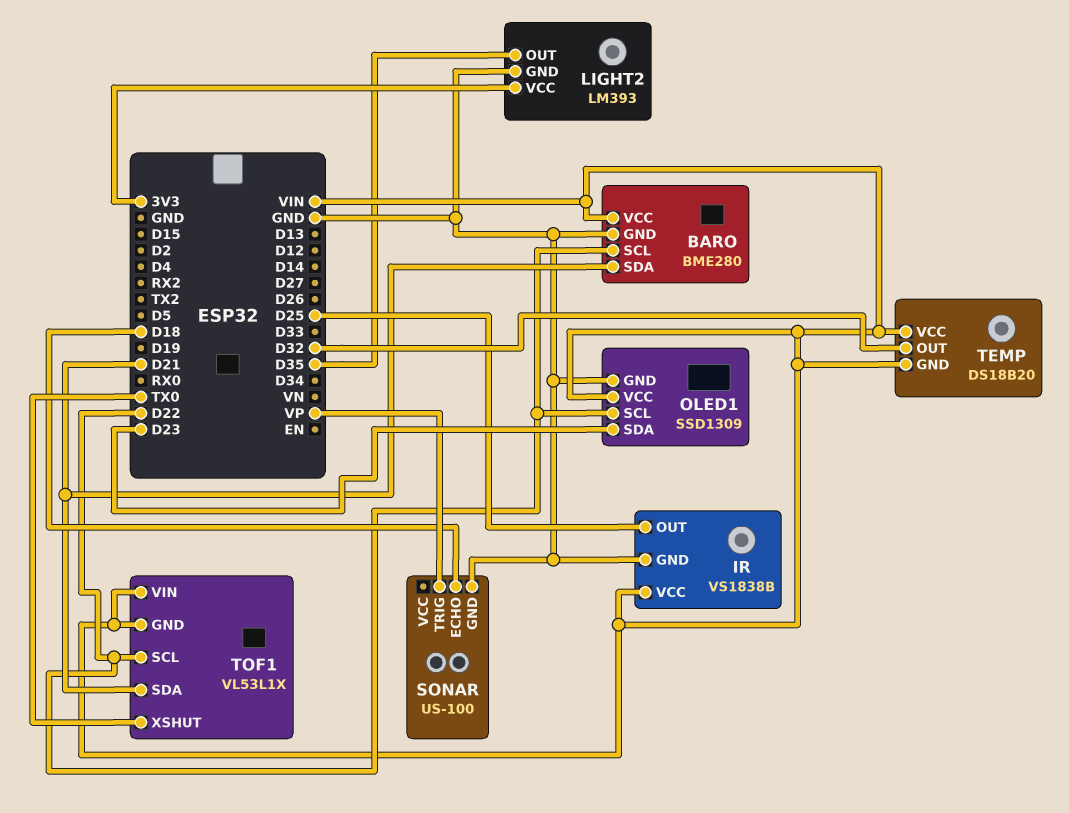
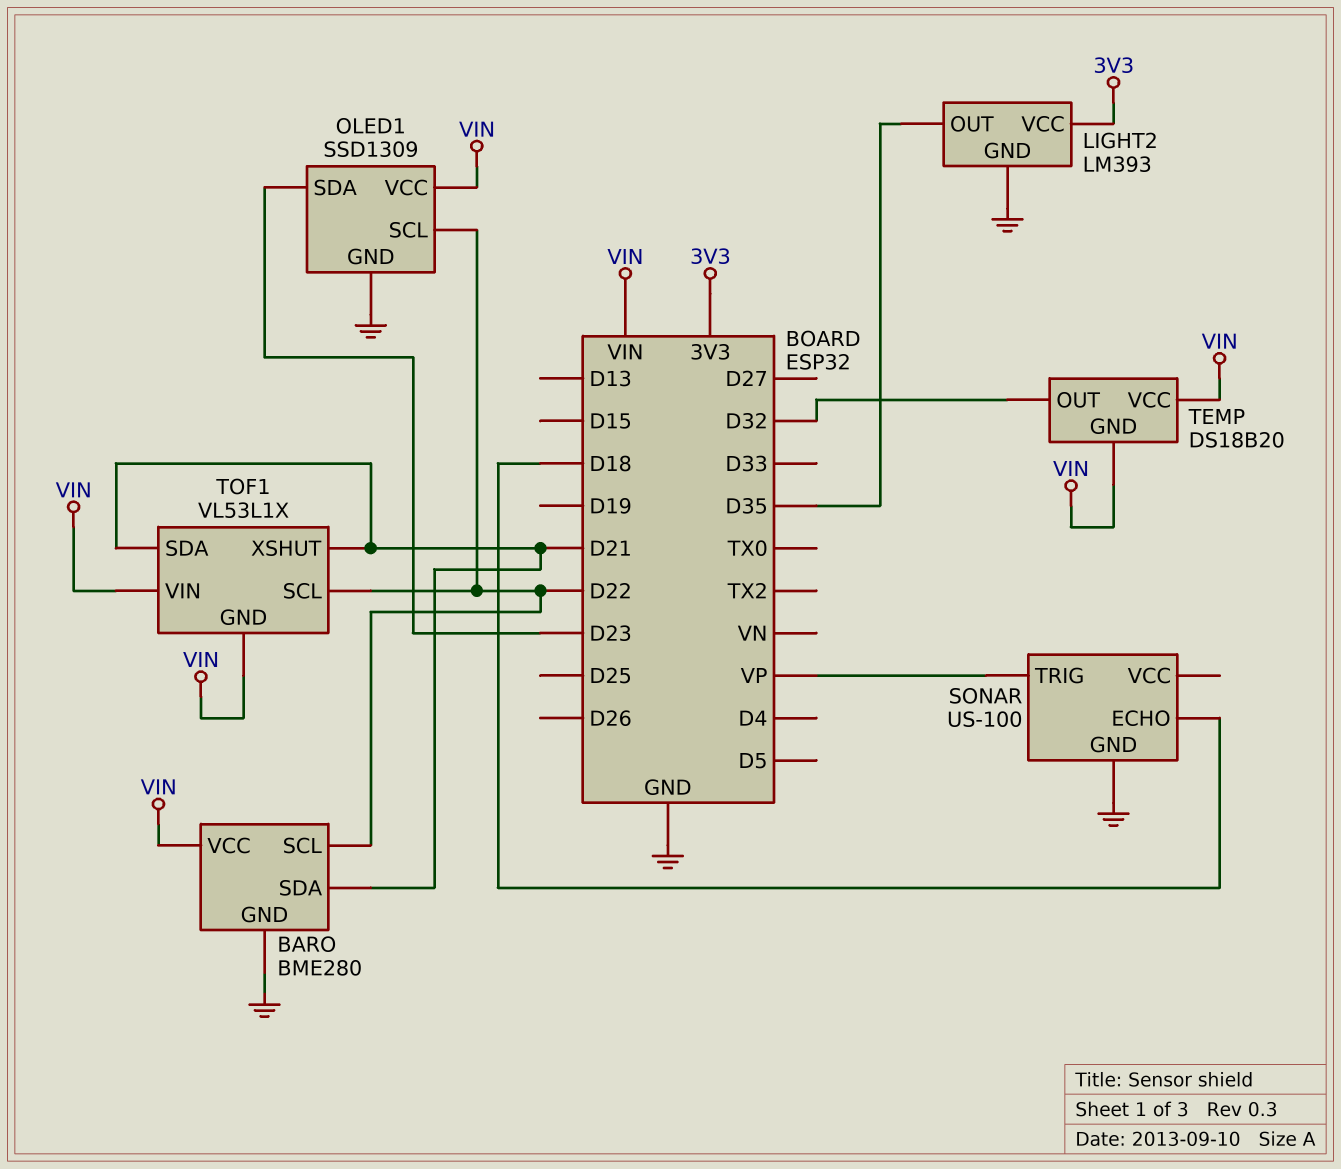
IR: VS1838B -> none
IR pin GND: GND -> none
IR pin OUT: D25 -> none
IR pin VCC: VIN -> none
TOF1 pin XSHUT: TX0 -> D21

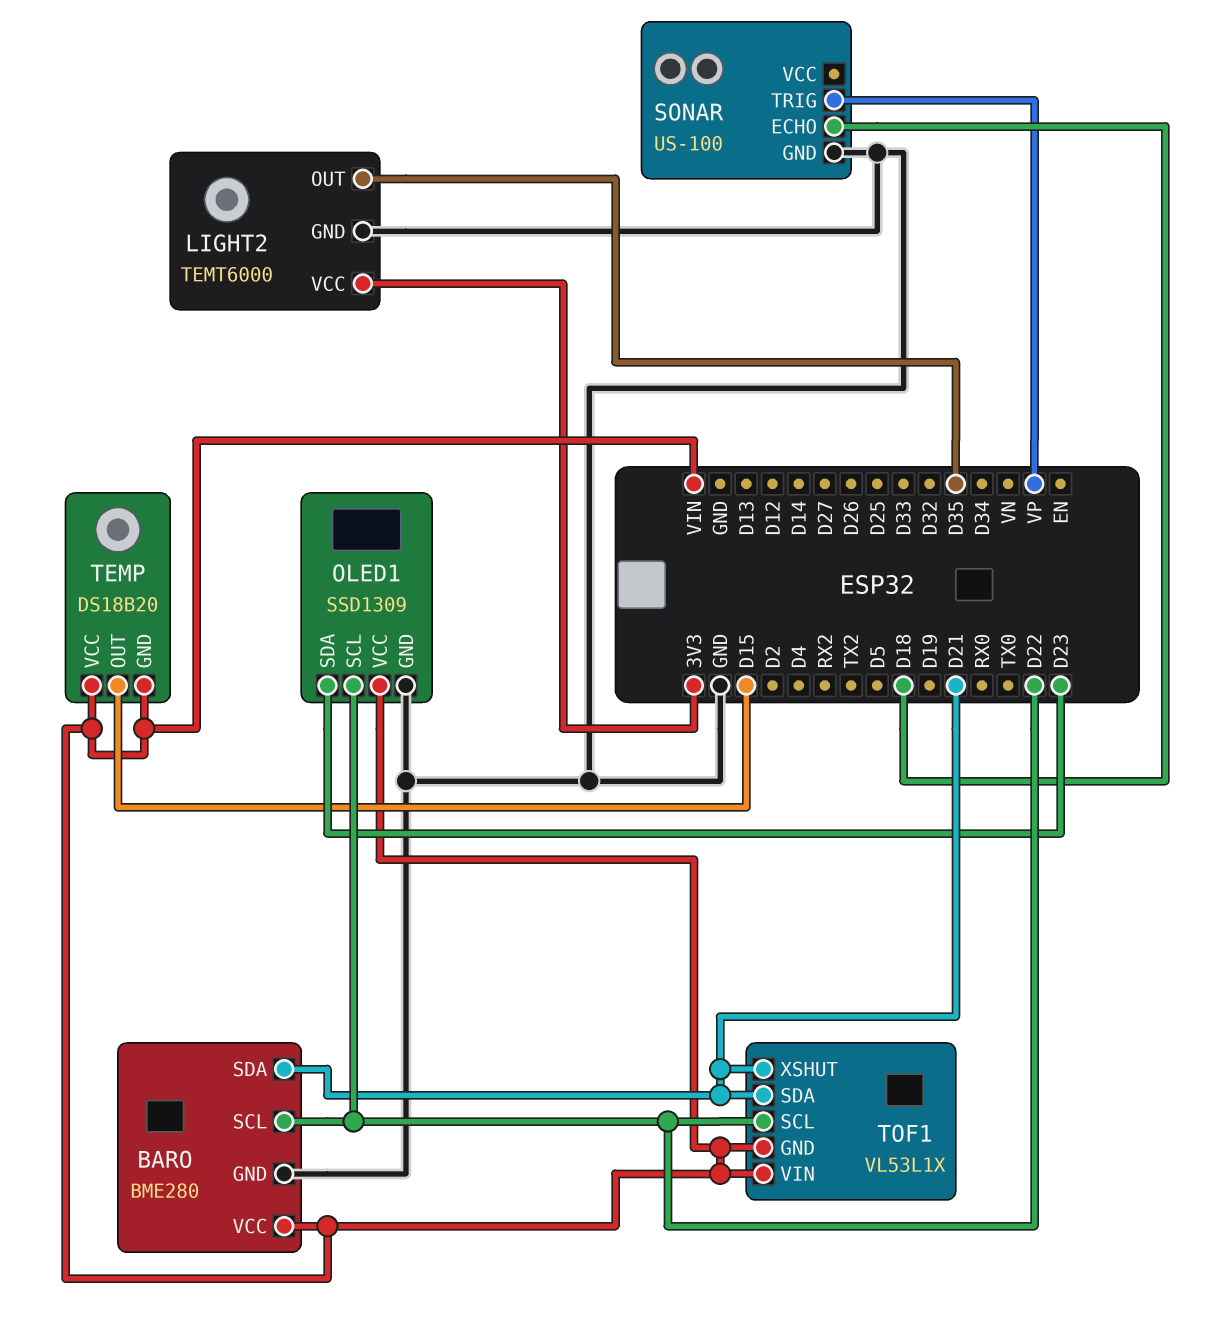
LIGHT2: LM393 -> TEMT6000
TEMP pin OUT: D32 -> D15

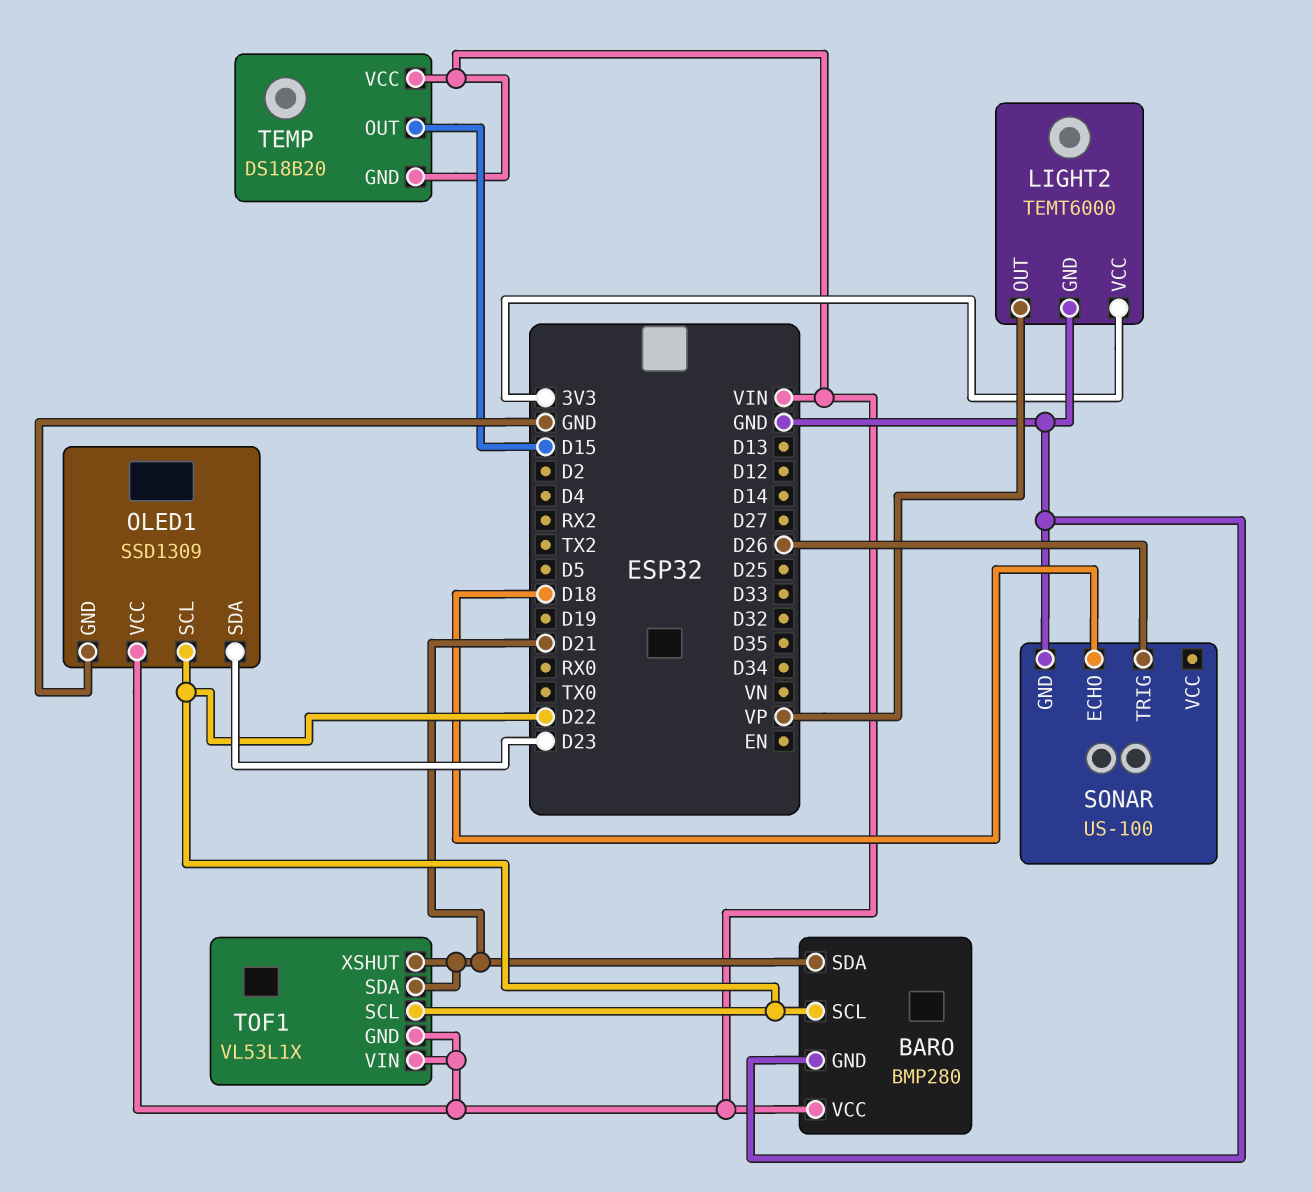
BARO: BME280 -> BMP280
LIGHT2 pin OUT: D35 -> VP
SONAR pin TRIG: VP -> D26

